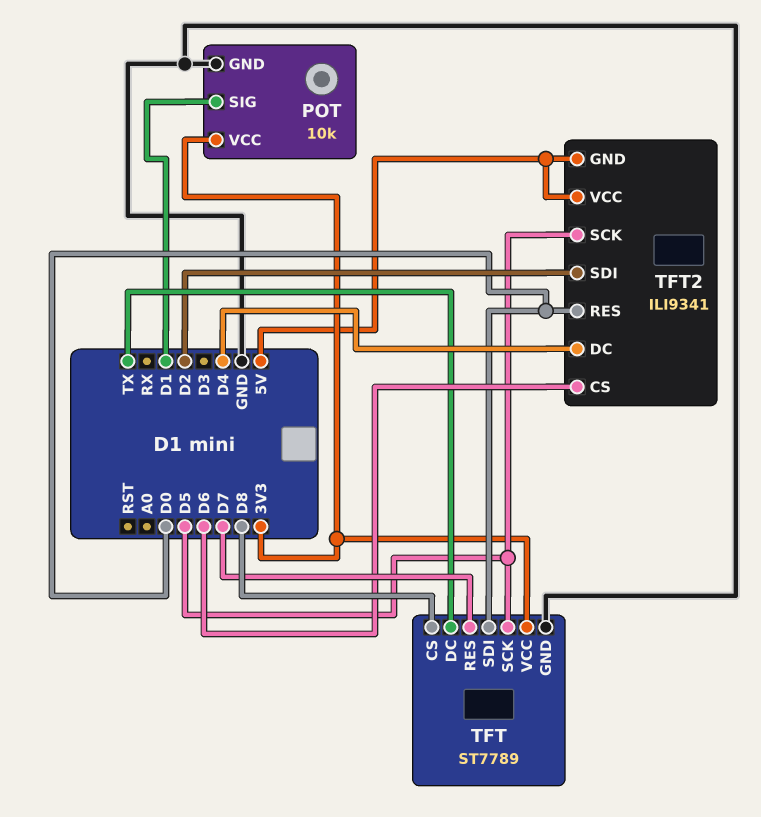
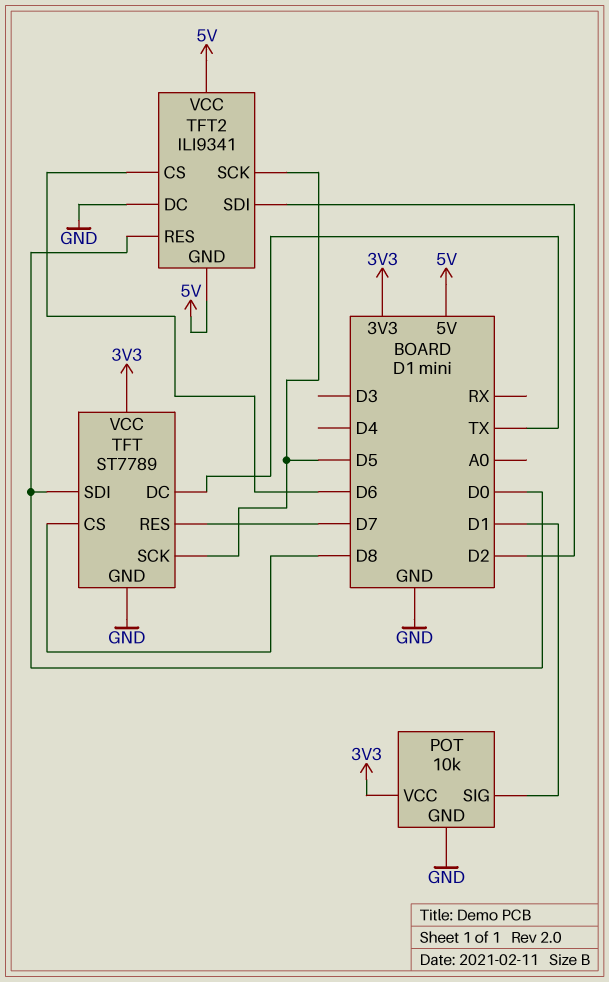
TFT2 pin DC: D4 -> GND

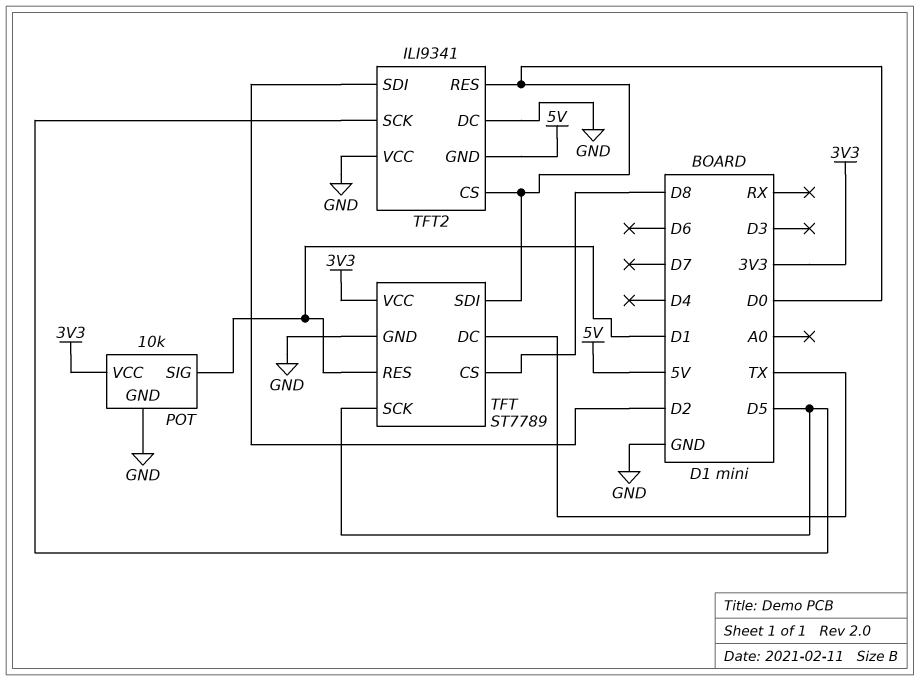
TFT pin RES: D7 -> D1
TFT2 pin CS: D6 -> D0
TFT2 pin VCC: 5V -> GND

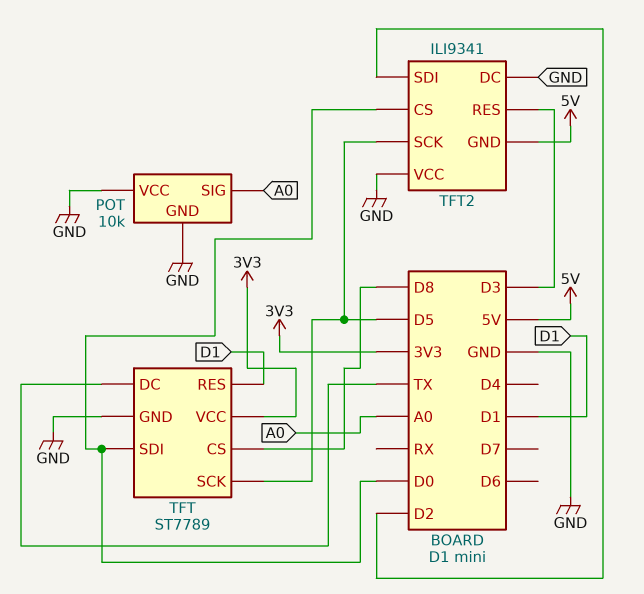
POT pin SIG: D1 -> A0
POT pin VCC: 3V3 -> GND
TFT2 pin RES: D0 -> D3

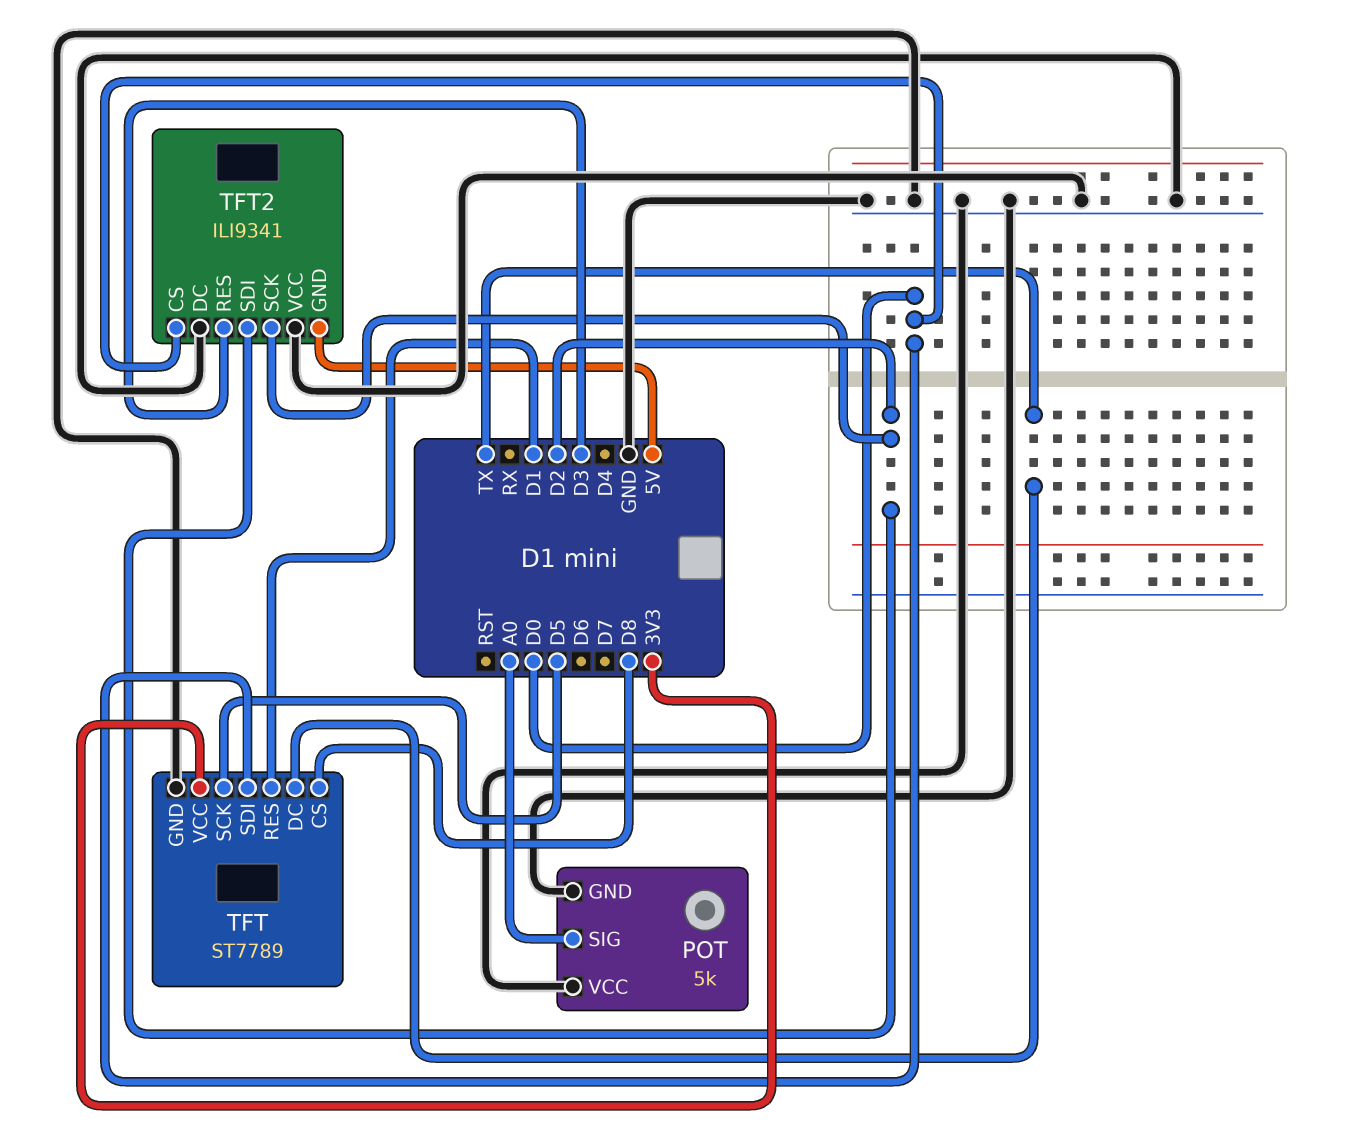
POT: 10k -> 5k
TFT2 pin SCK: D5 -> D2

